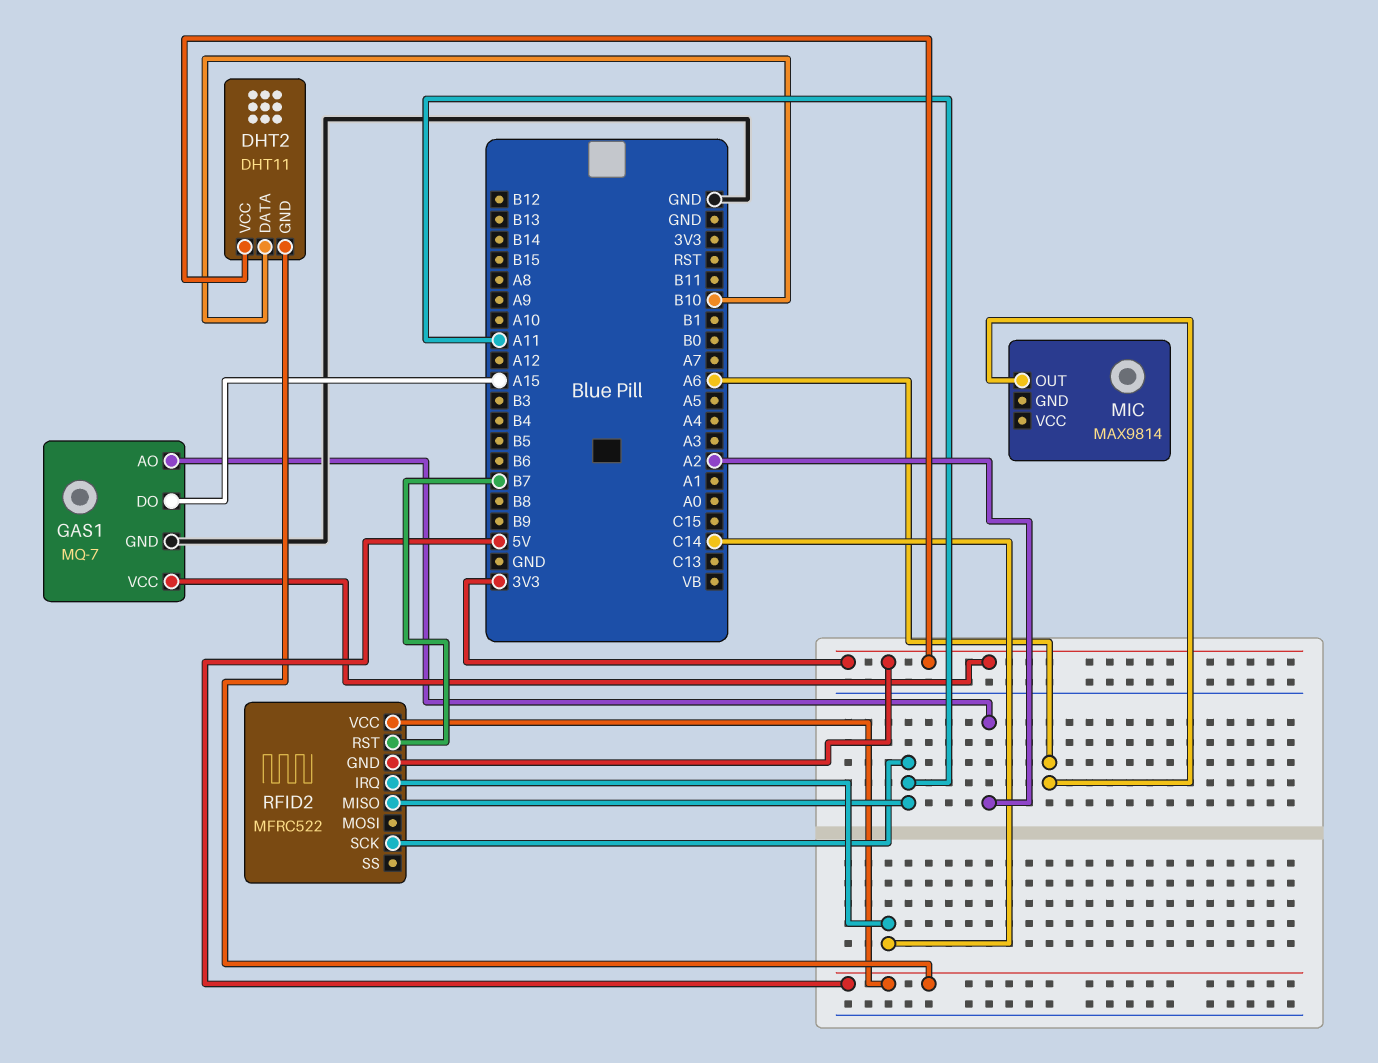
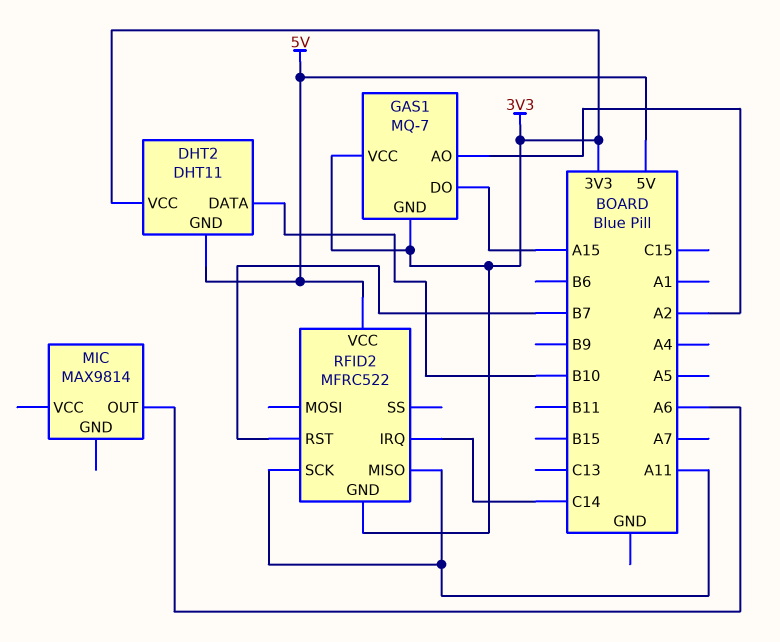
GAS1 pin GND: GND -> 3V3

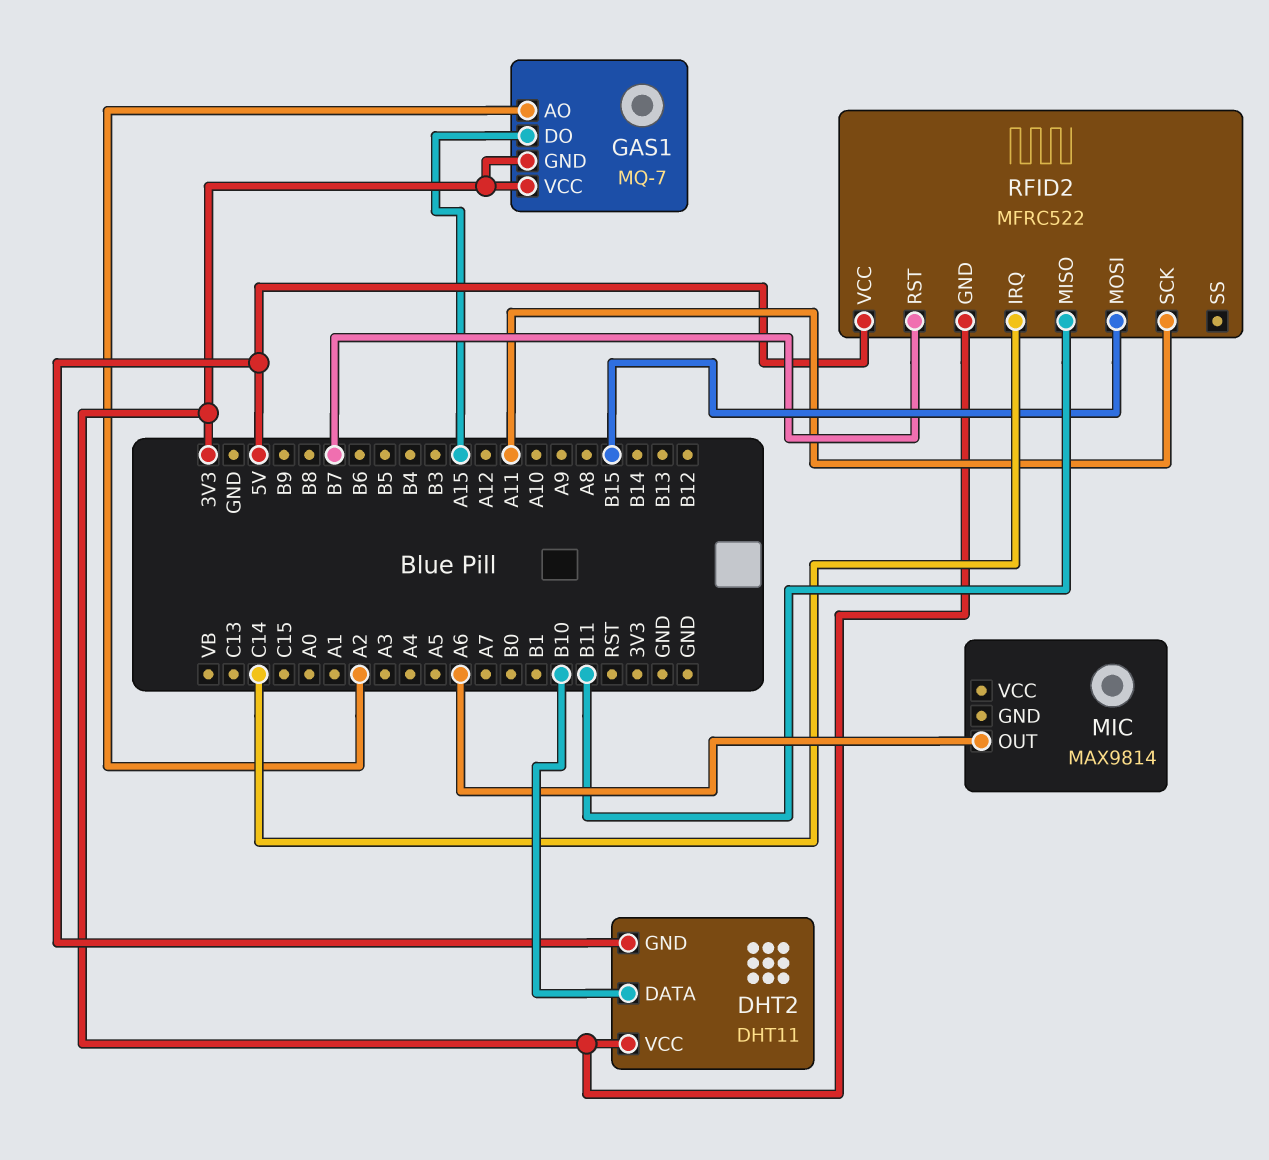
RFID2 pin MISO: A11 -> B11
RFID2 pin MOSI: none -> B15

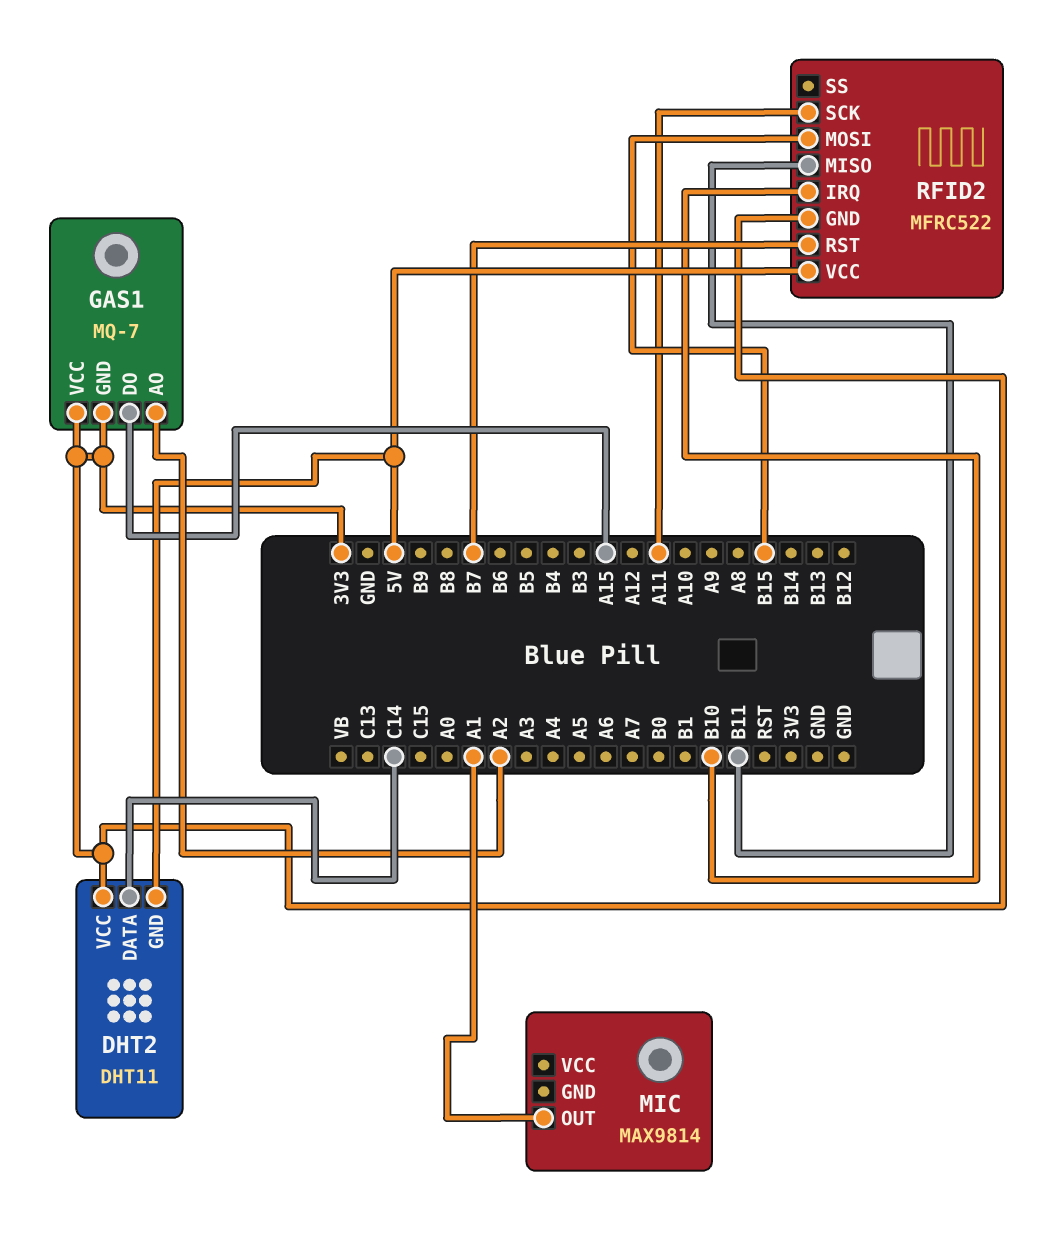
DHT2 pin DATA: B10 -> C14
MIC pin OUT: A6 -> A1
RFID2 pin IRQ: C14 -> B10

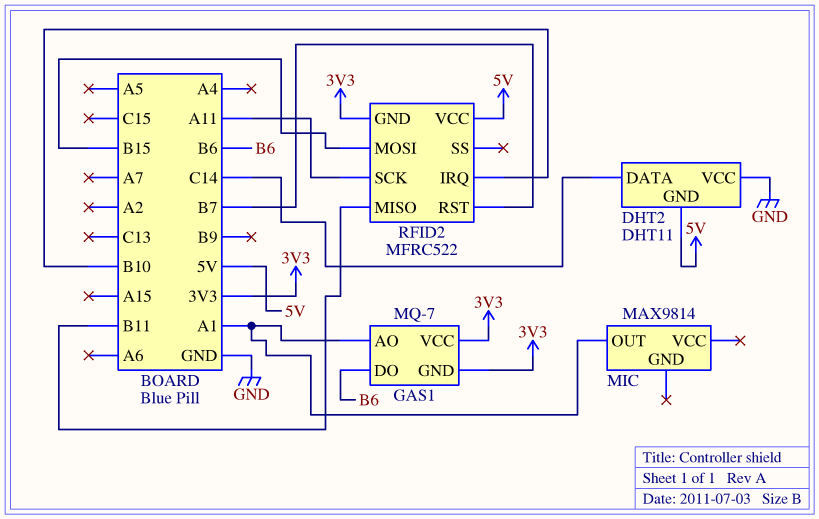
DHT2 pin VCC: 3V3 -> GND
GAS1 pin AO: A2 -> A1
GAS1 pin DO: A15 -> B6

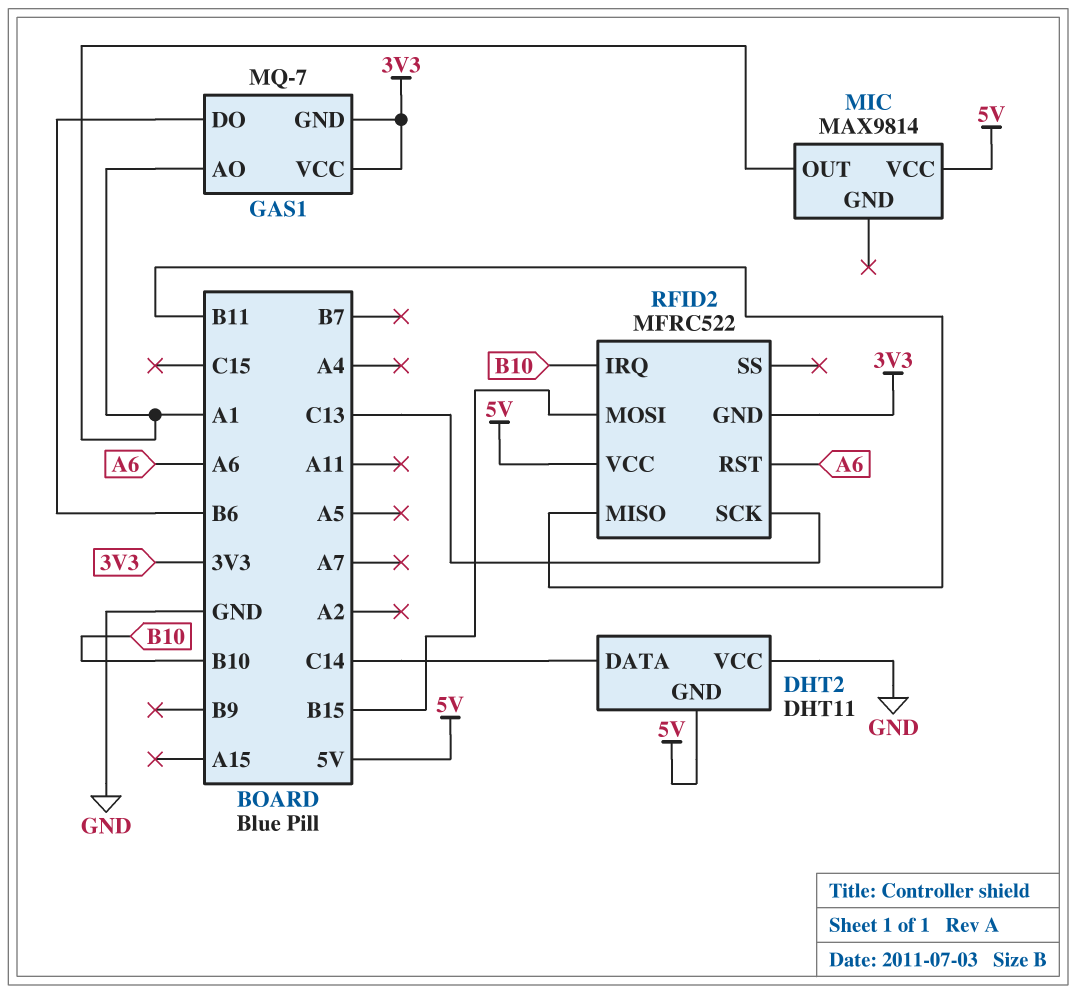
MIC pin VCC: none -> 5V
RFID2 pin RST: B7 -> A6
RFID2 pin SCK: A11 -> C13

